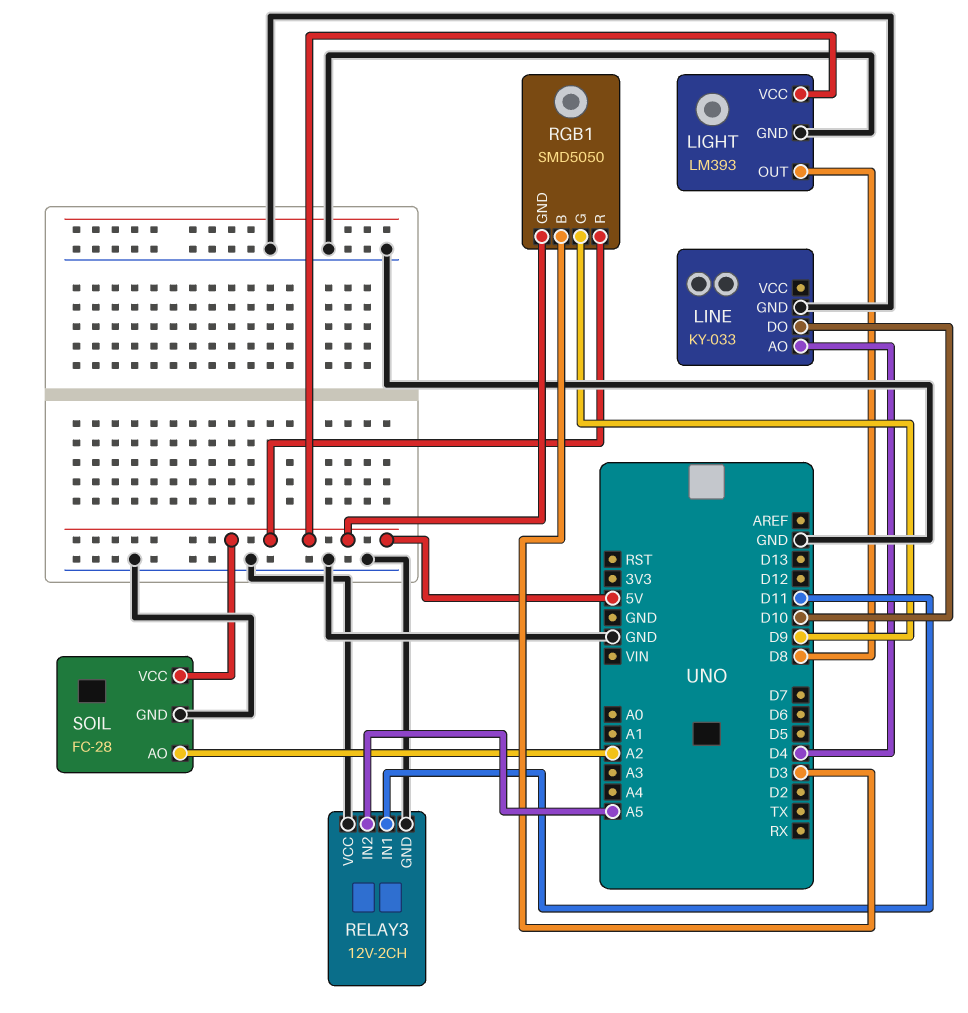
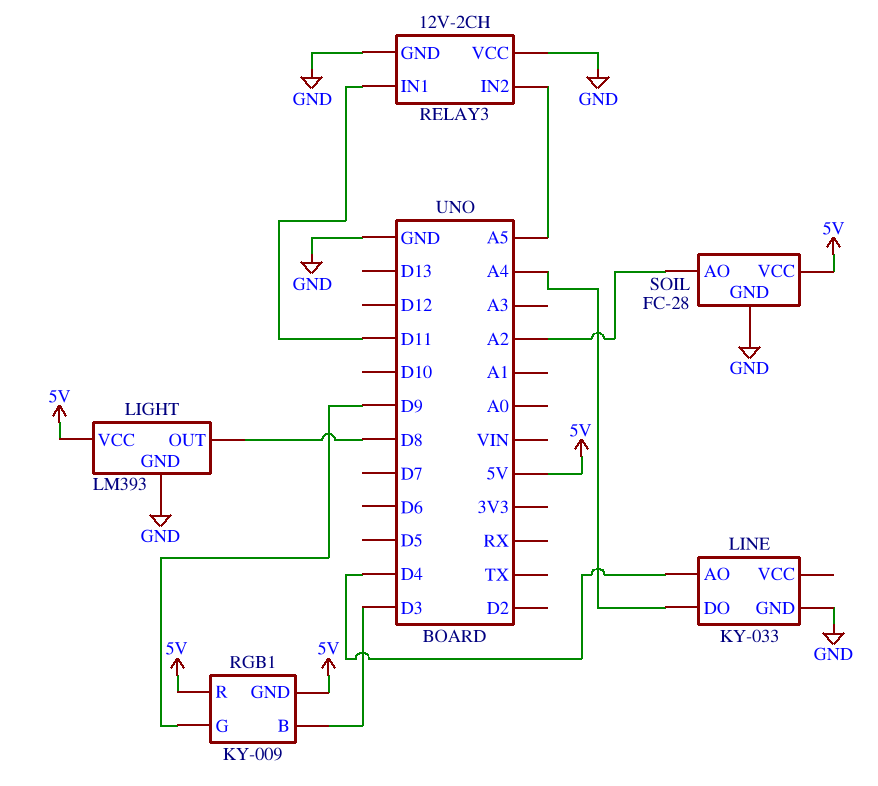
LINE pin DO: D10 -> A4
RGB1: SMD5050 -> KY-009

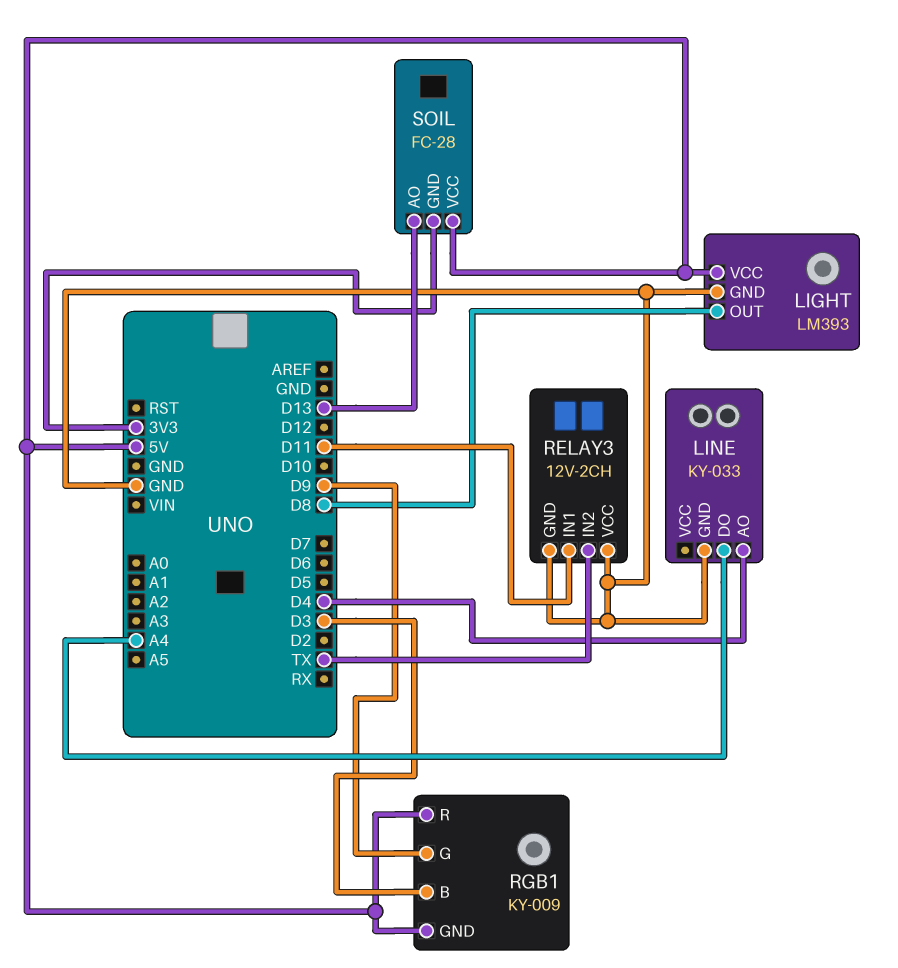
RELAY3 pin IN2: A5 -> TX
SOIL pin AO: A2 -> D13
SOIL pin GND: GND -> 3V3

